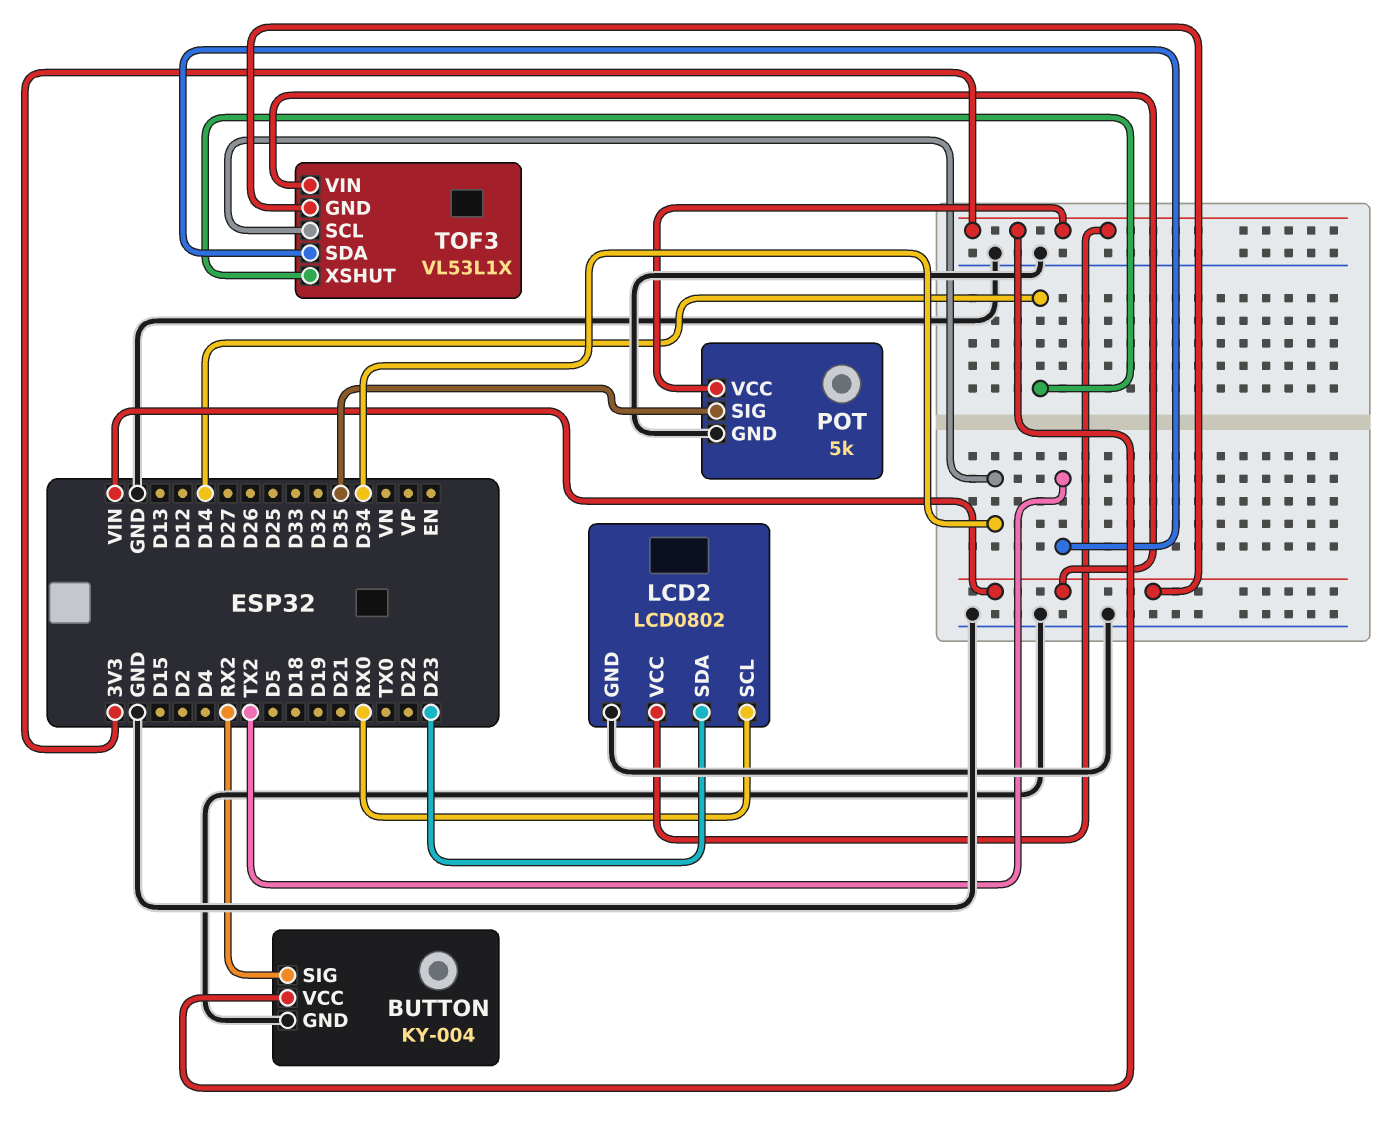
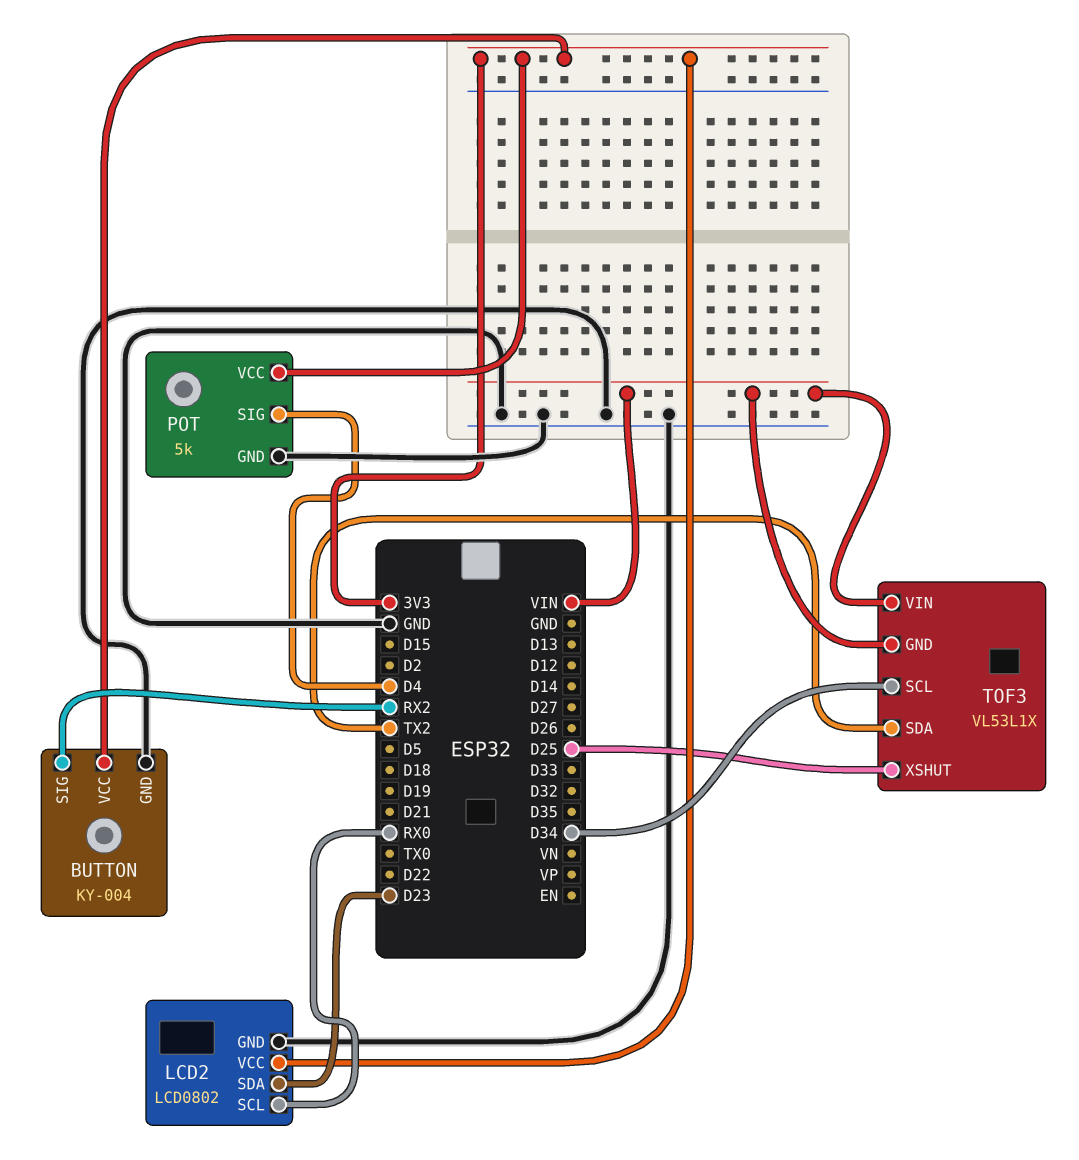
POT pin SIG: D35 -> D4
TOF3 pin XSHUT: D14 -> D25

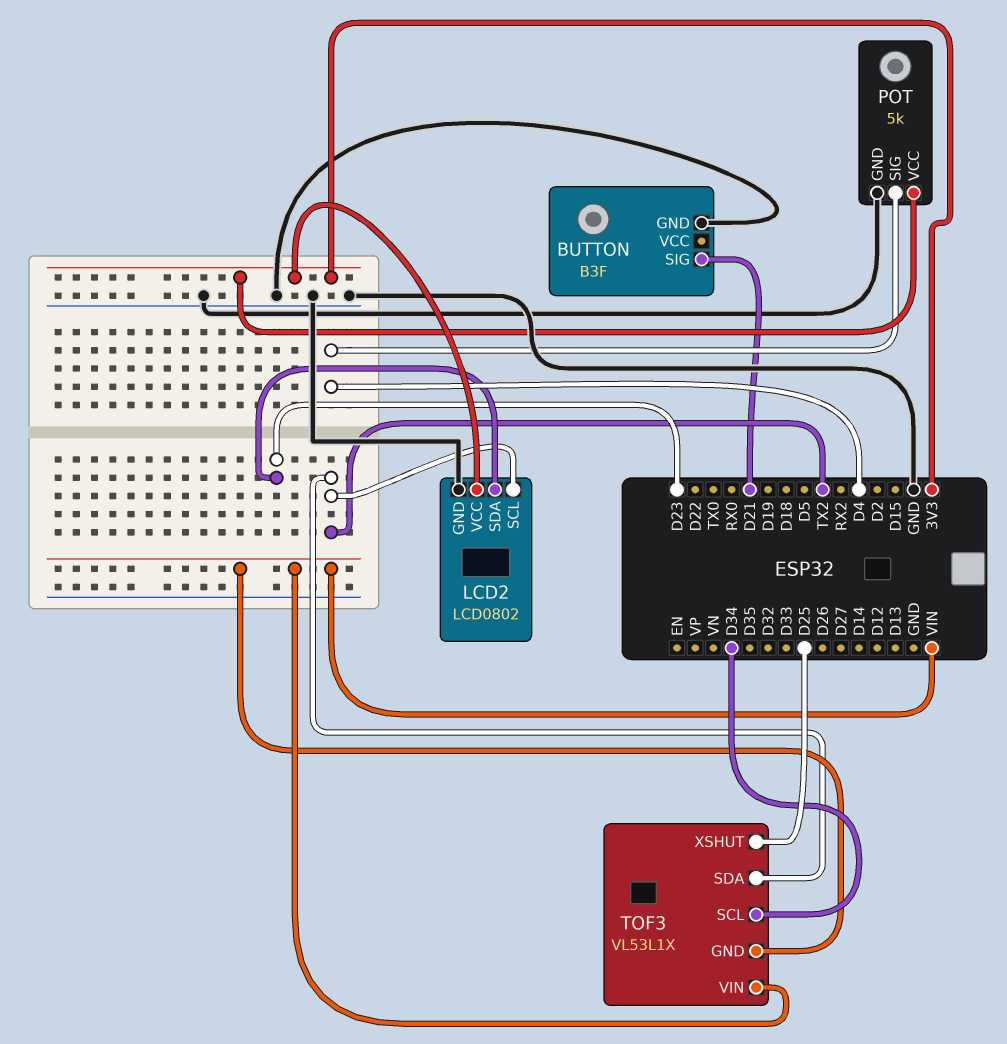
BUTTON: KY-004 -> B3F
BUTTON pin SIG: RX2 -> D21
BUTTON pin VCC: 3V3 -> none
LCD2 pin SCL: RX0 -> TX2

